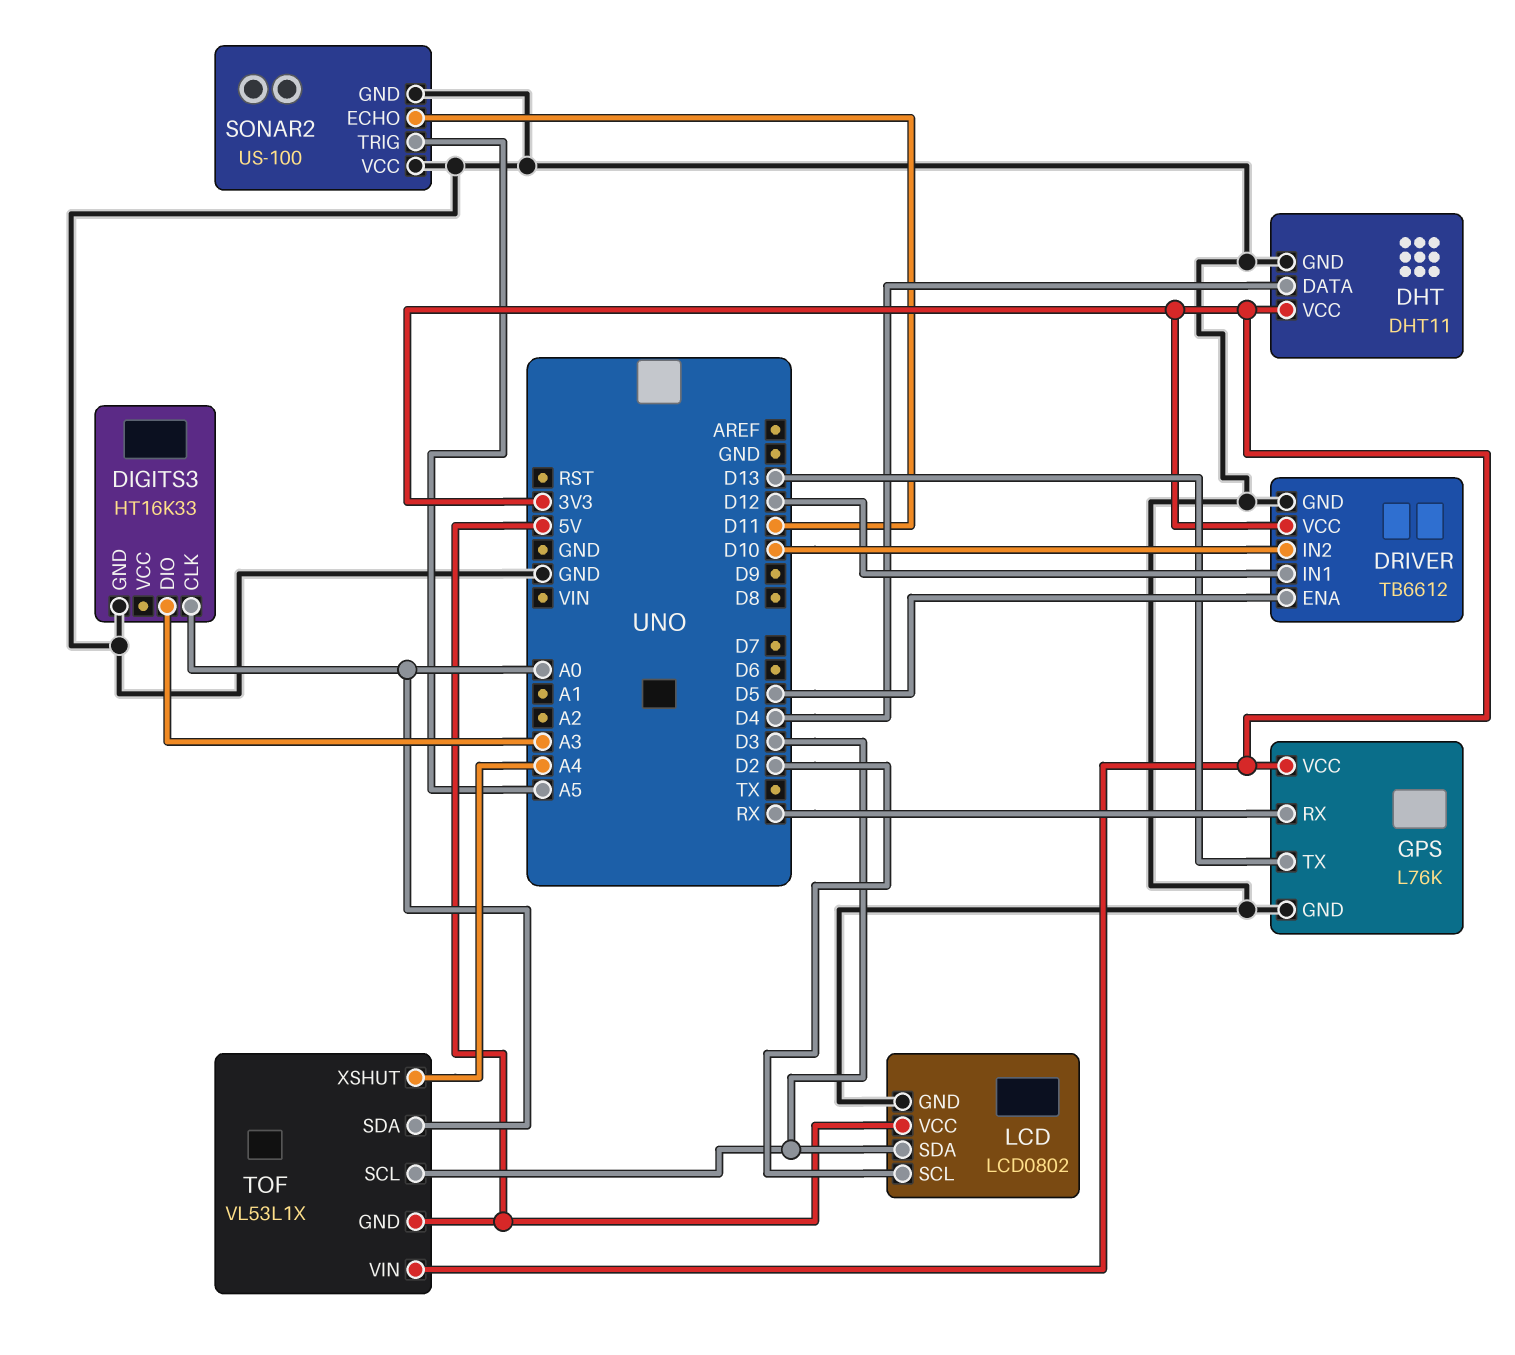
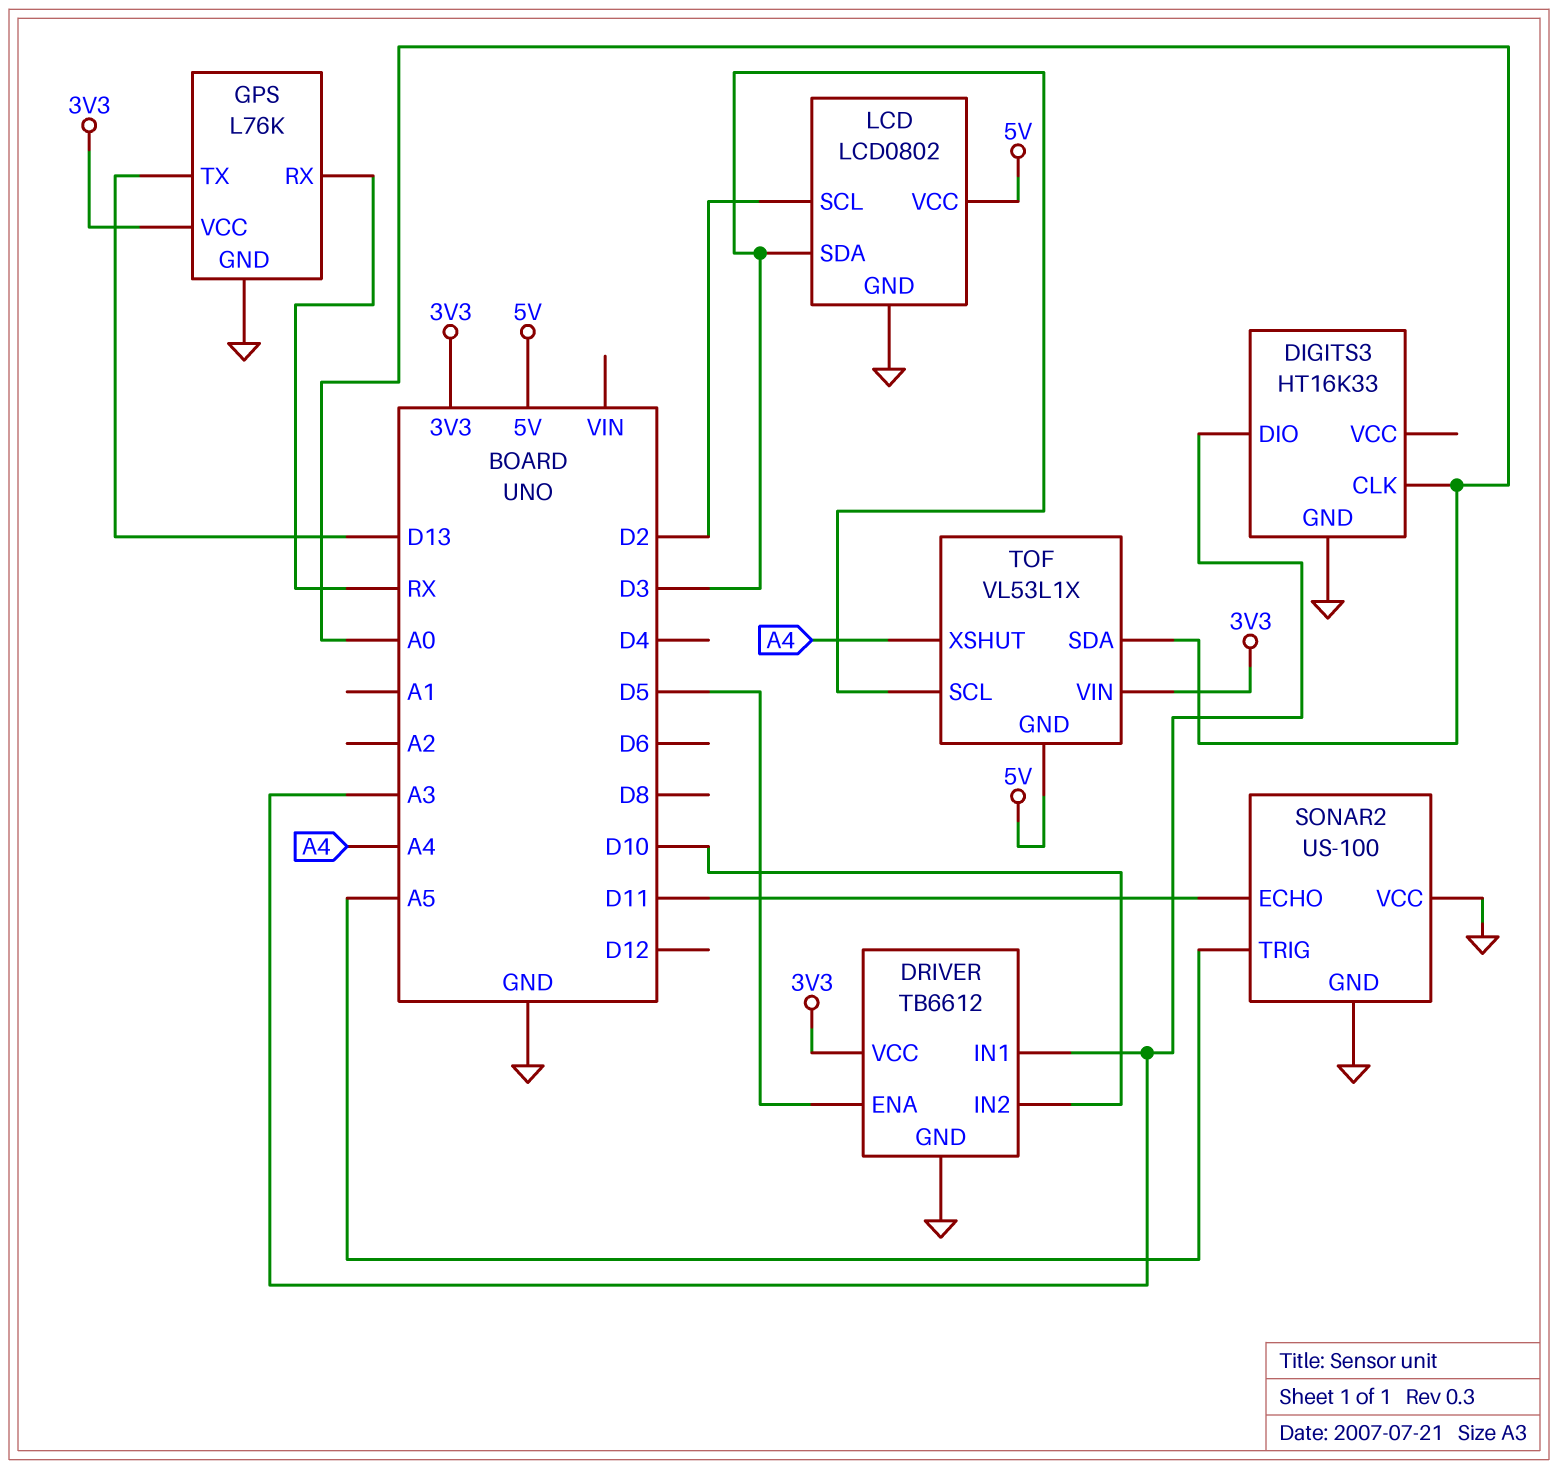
DHT: DHT11 -> none
DHT pin DATA: D4 -> none
DHT pin GND: GND -> none
DHT pin VCC: 3V3 -> none
DRIVER pin IN1: D12 -> A3

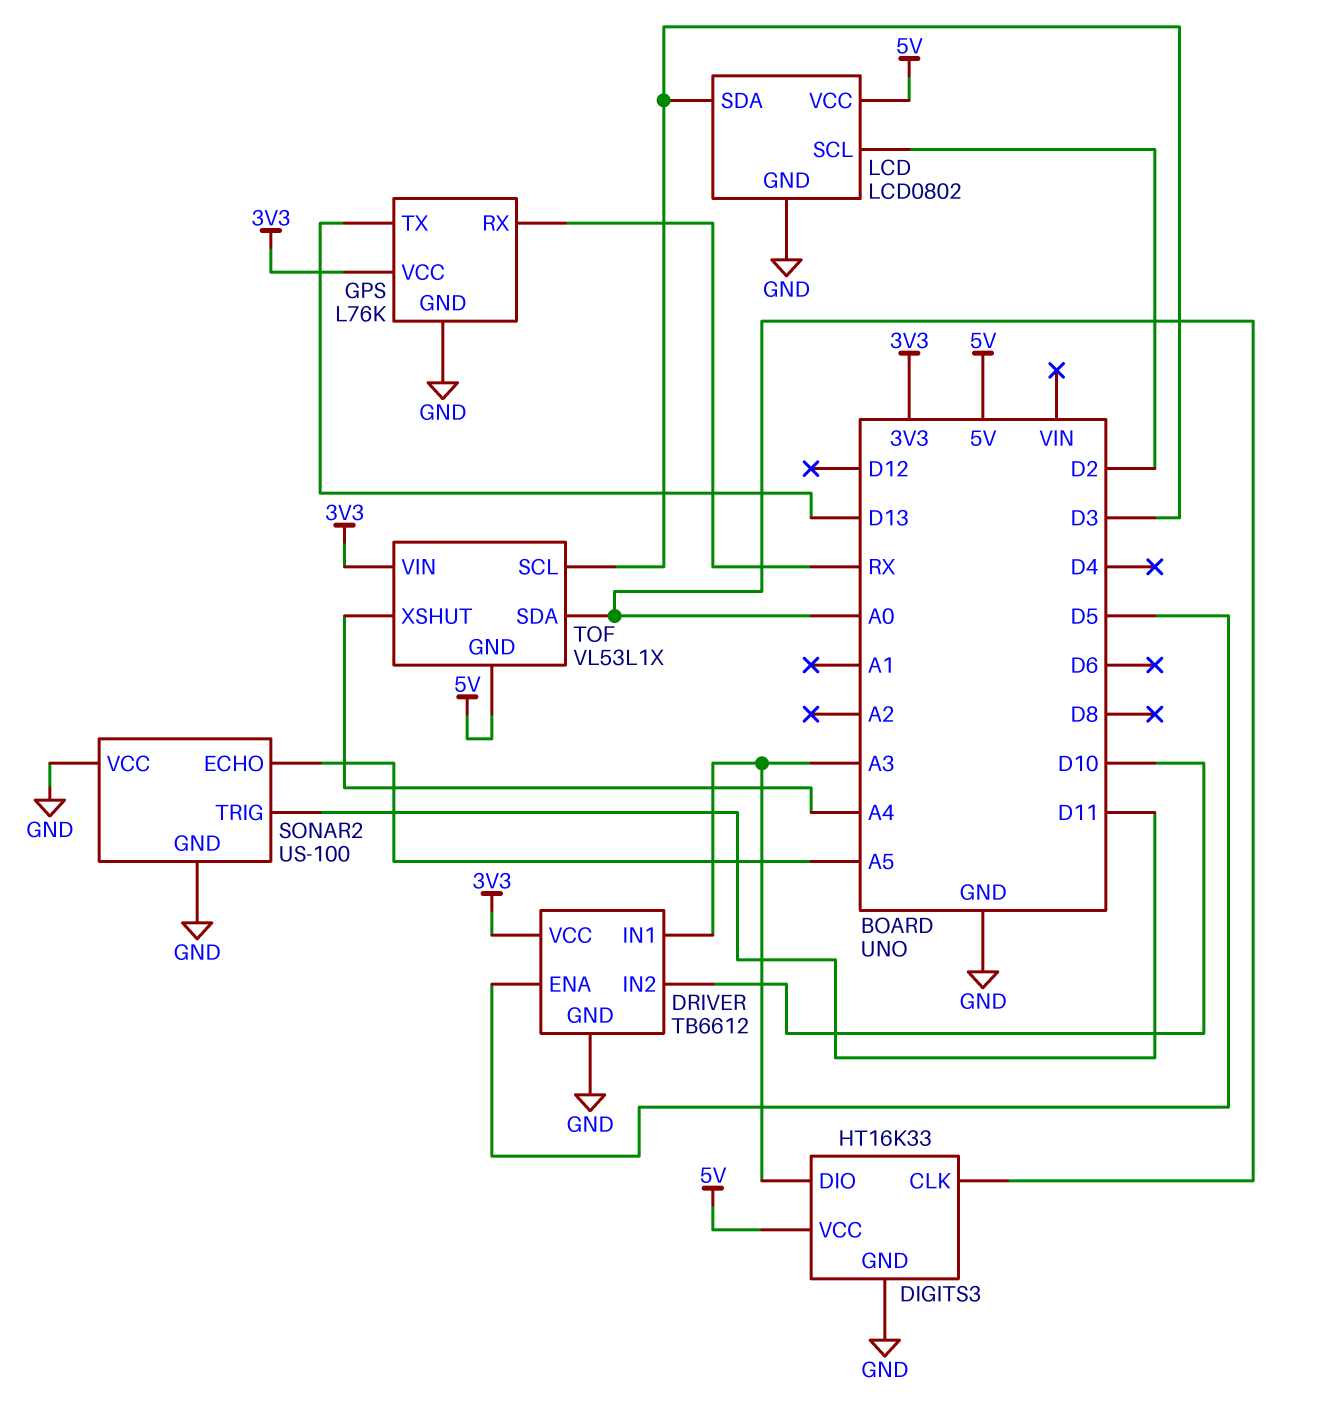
DIGITS3 pin VCC: none -> 5V
SONAR2 pin ECHO: D11 -> A5
SONAR2 pin TRIG: A5 -> D11

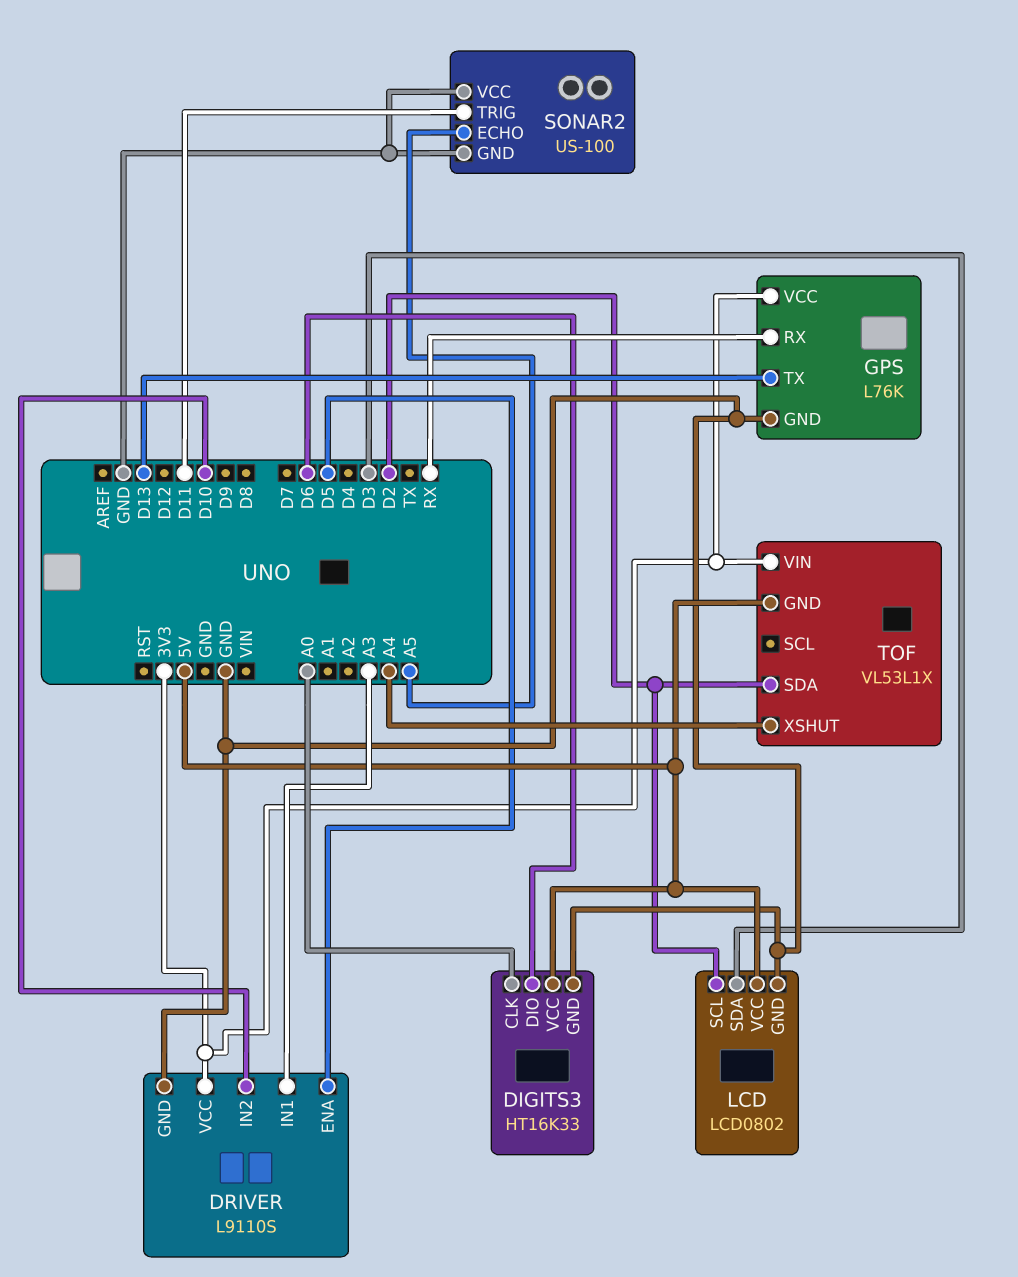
DIGITS3 pin DIO: A3 -> D6
DRIVER: TB6612 -> L9110S
TOF pin SCL: D3 -> none
TOF pin SDA: A0 -> D2

